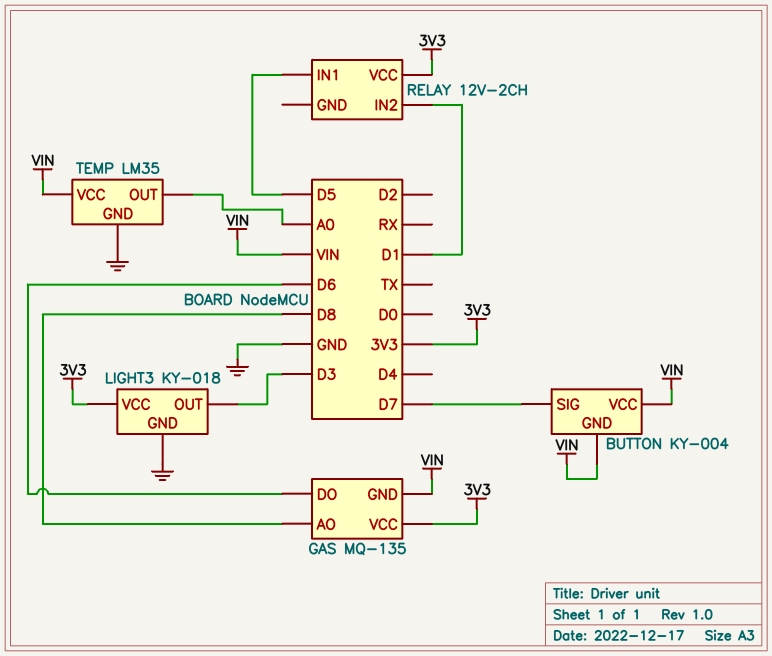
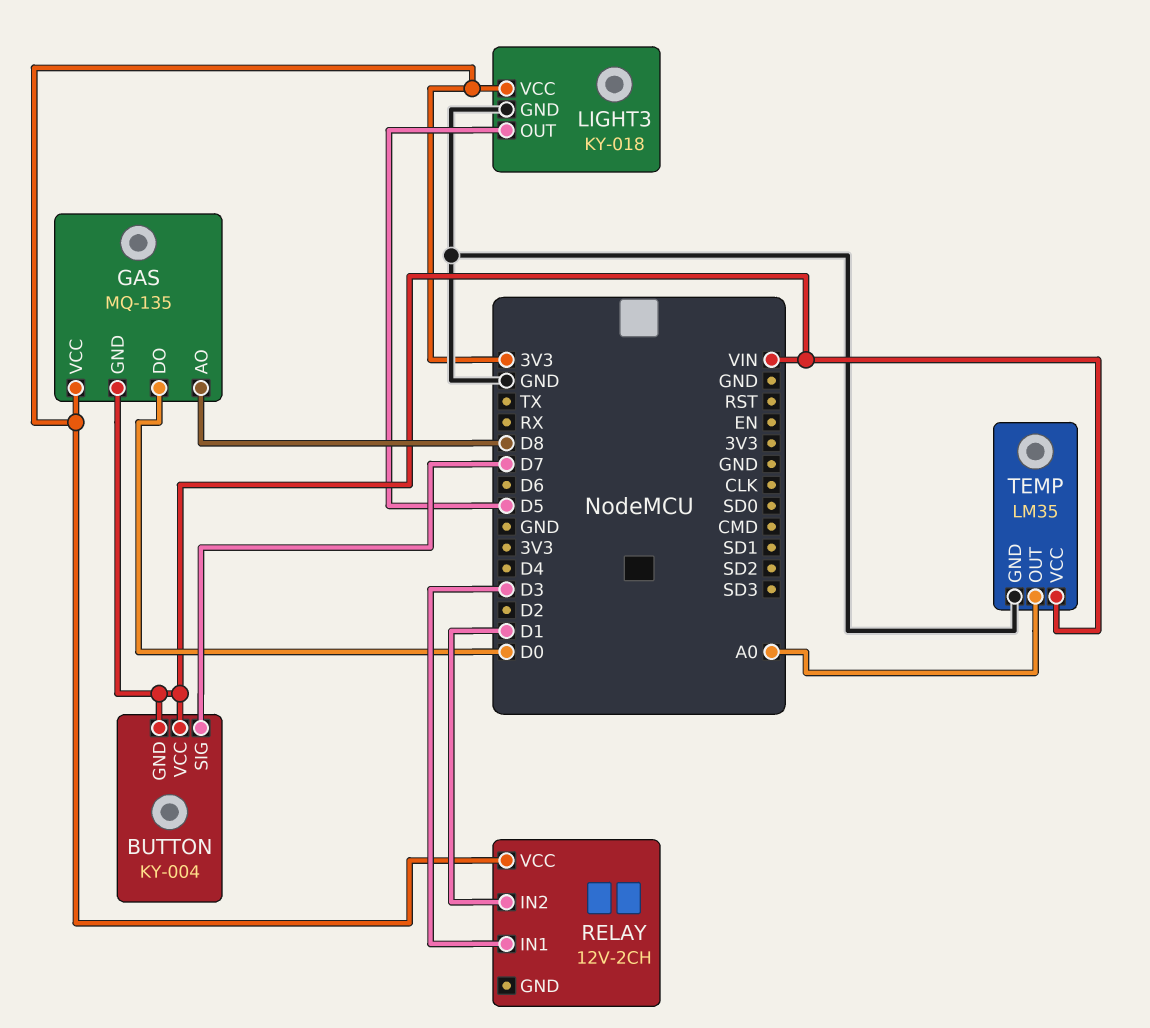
GAS pin DO: D6 -> D0
LIGHT3 pin OUT: D3 -> D5
RELAY pin IN1: D5 -> D3

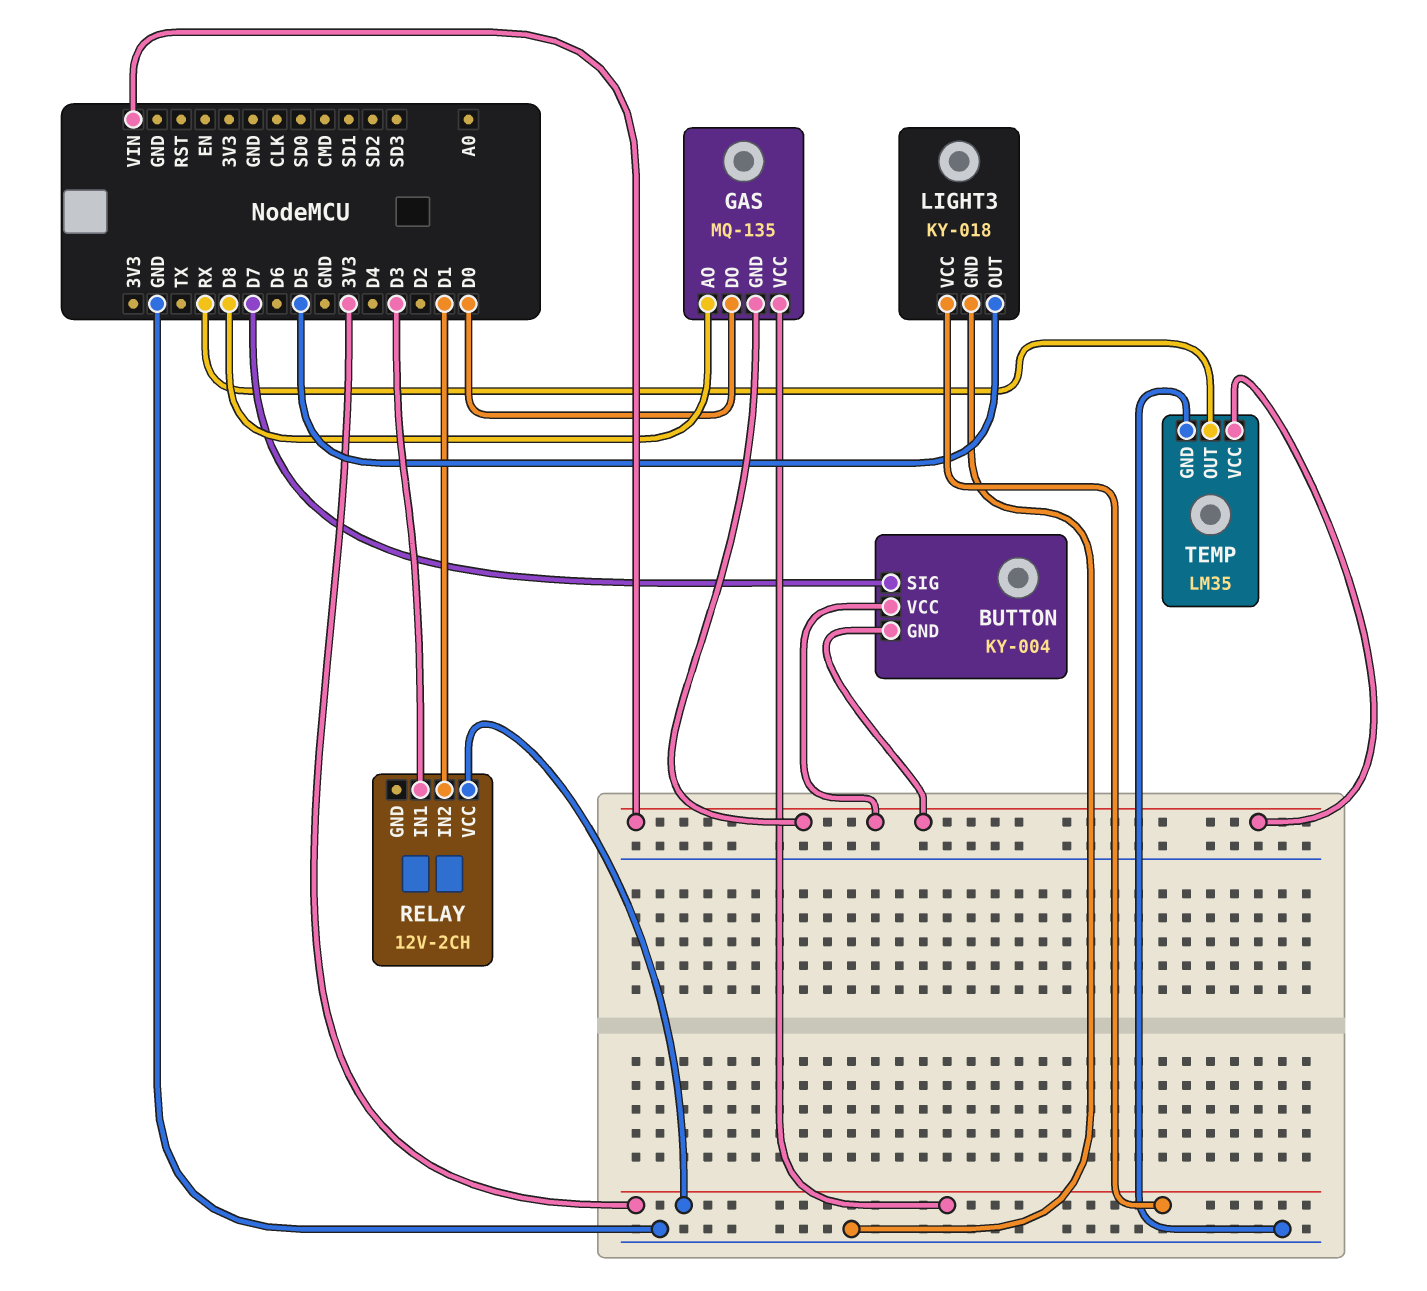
TEMP pin OUT: A0 -> RX

